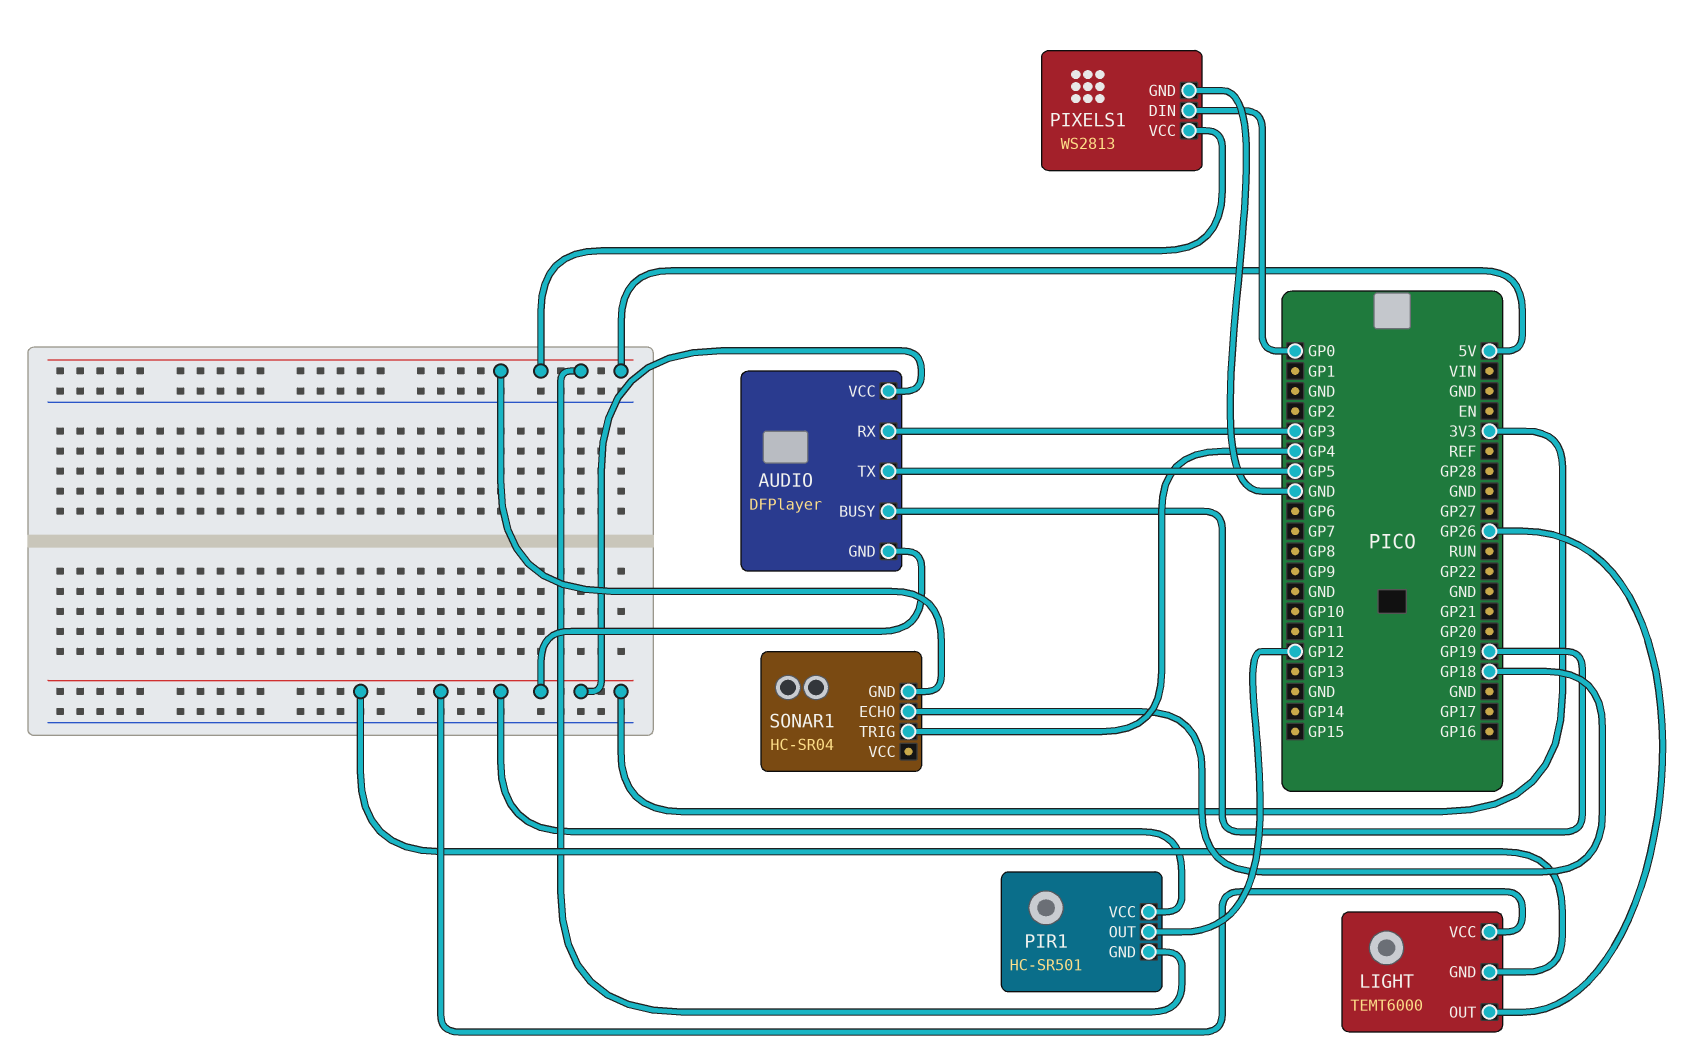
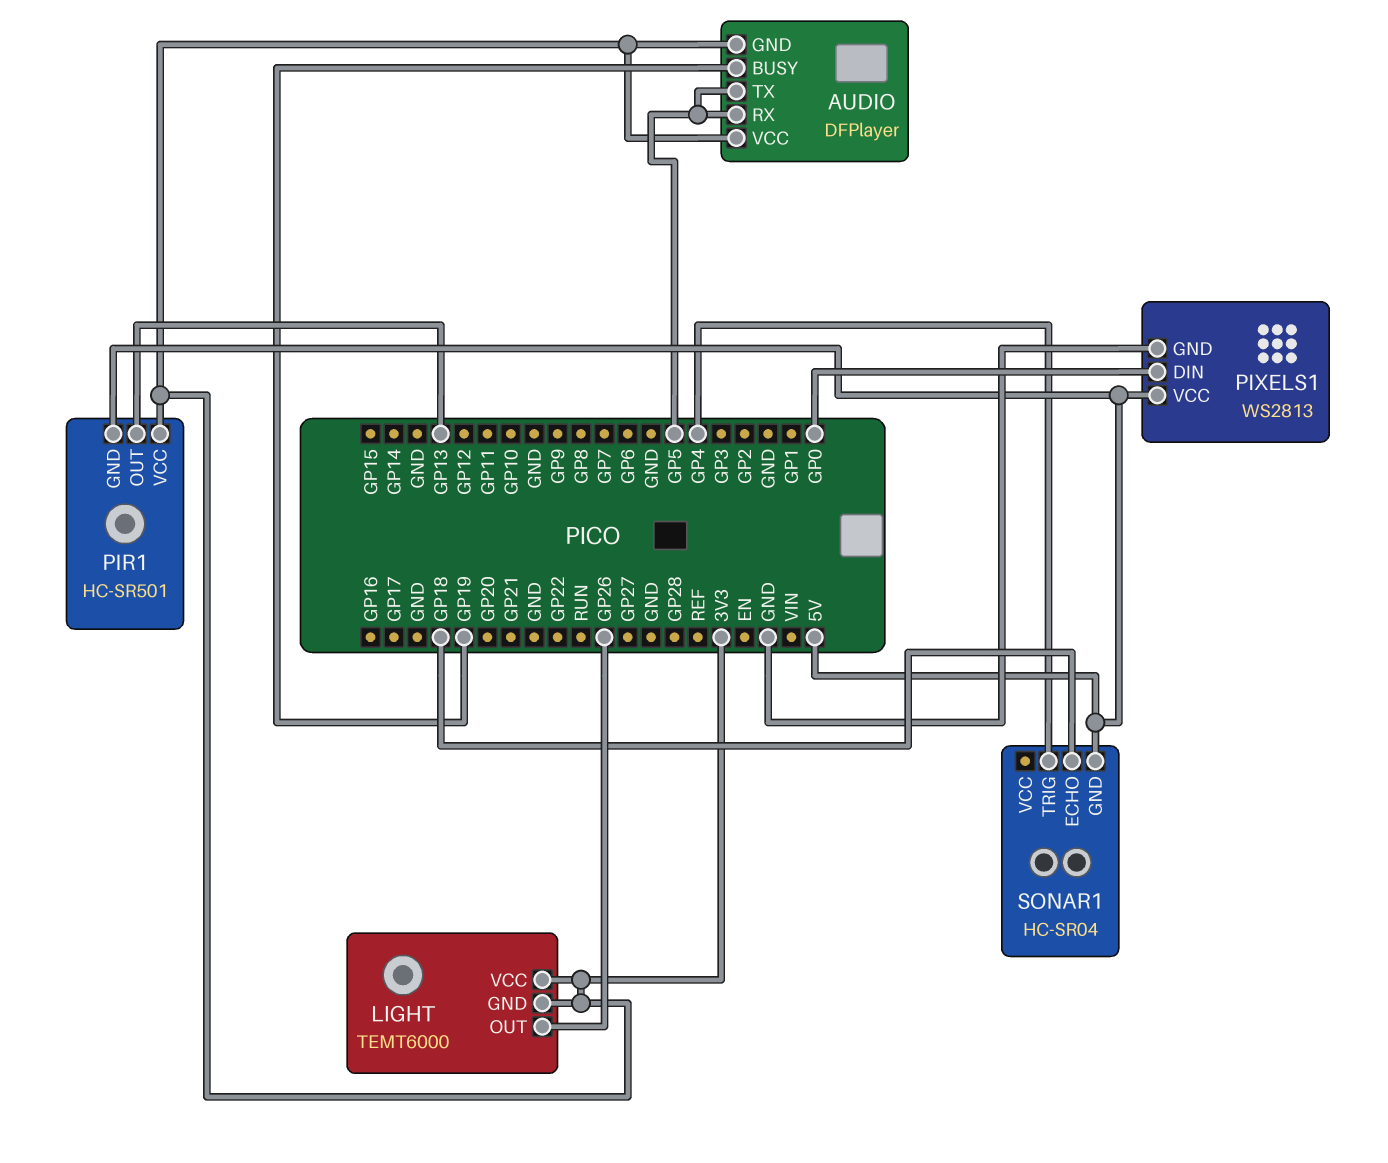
AUDIO pin RX: GP3 -> GP5
PIR1 pin OUT: GP12 -> GP13

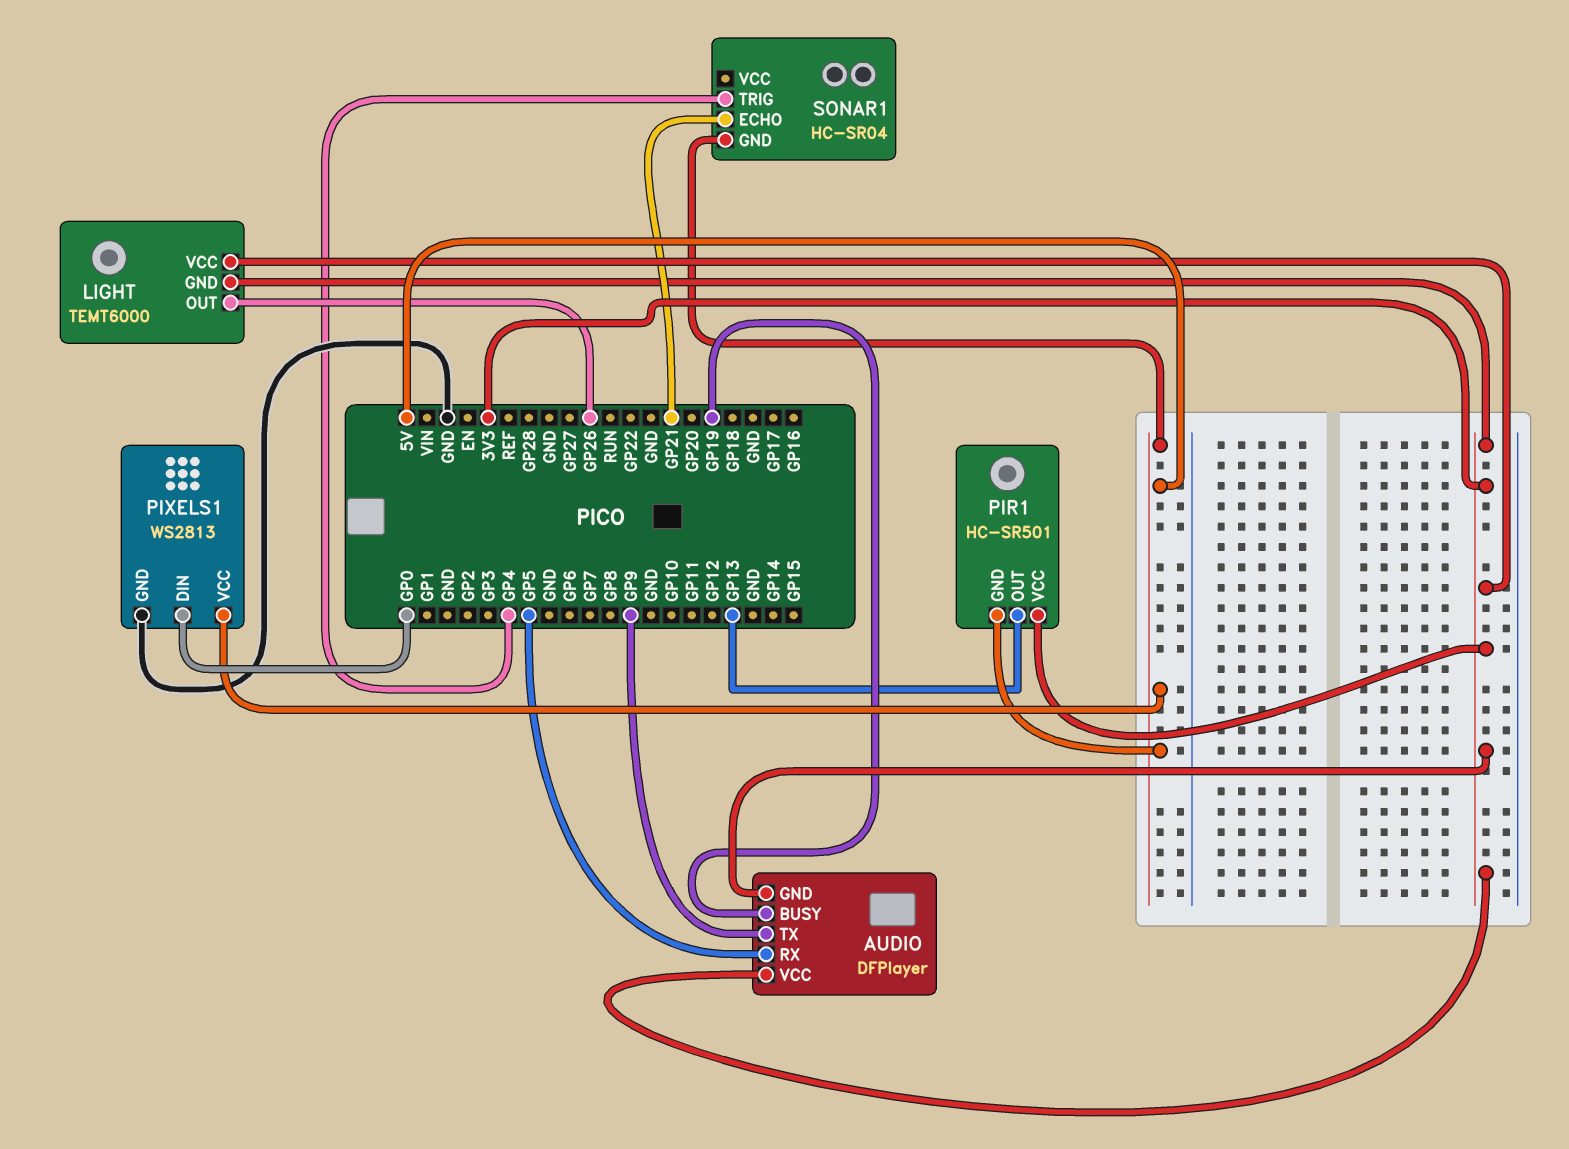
AUDIO pin TX: GP5 -> GP9
SONAR1 pin ECHO: GP18 -> GP21

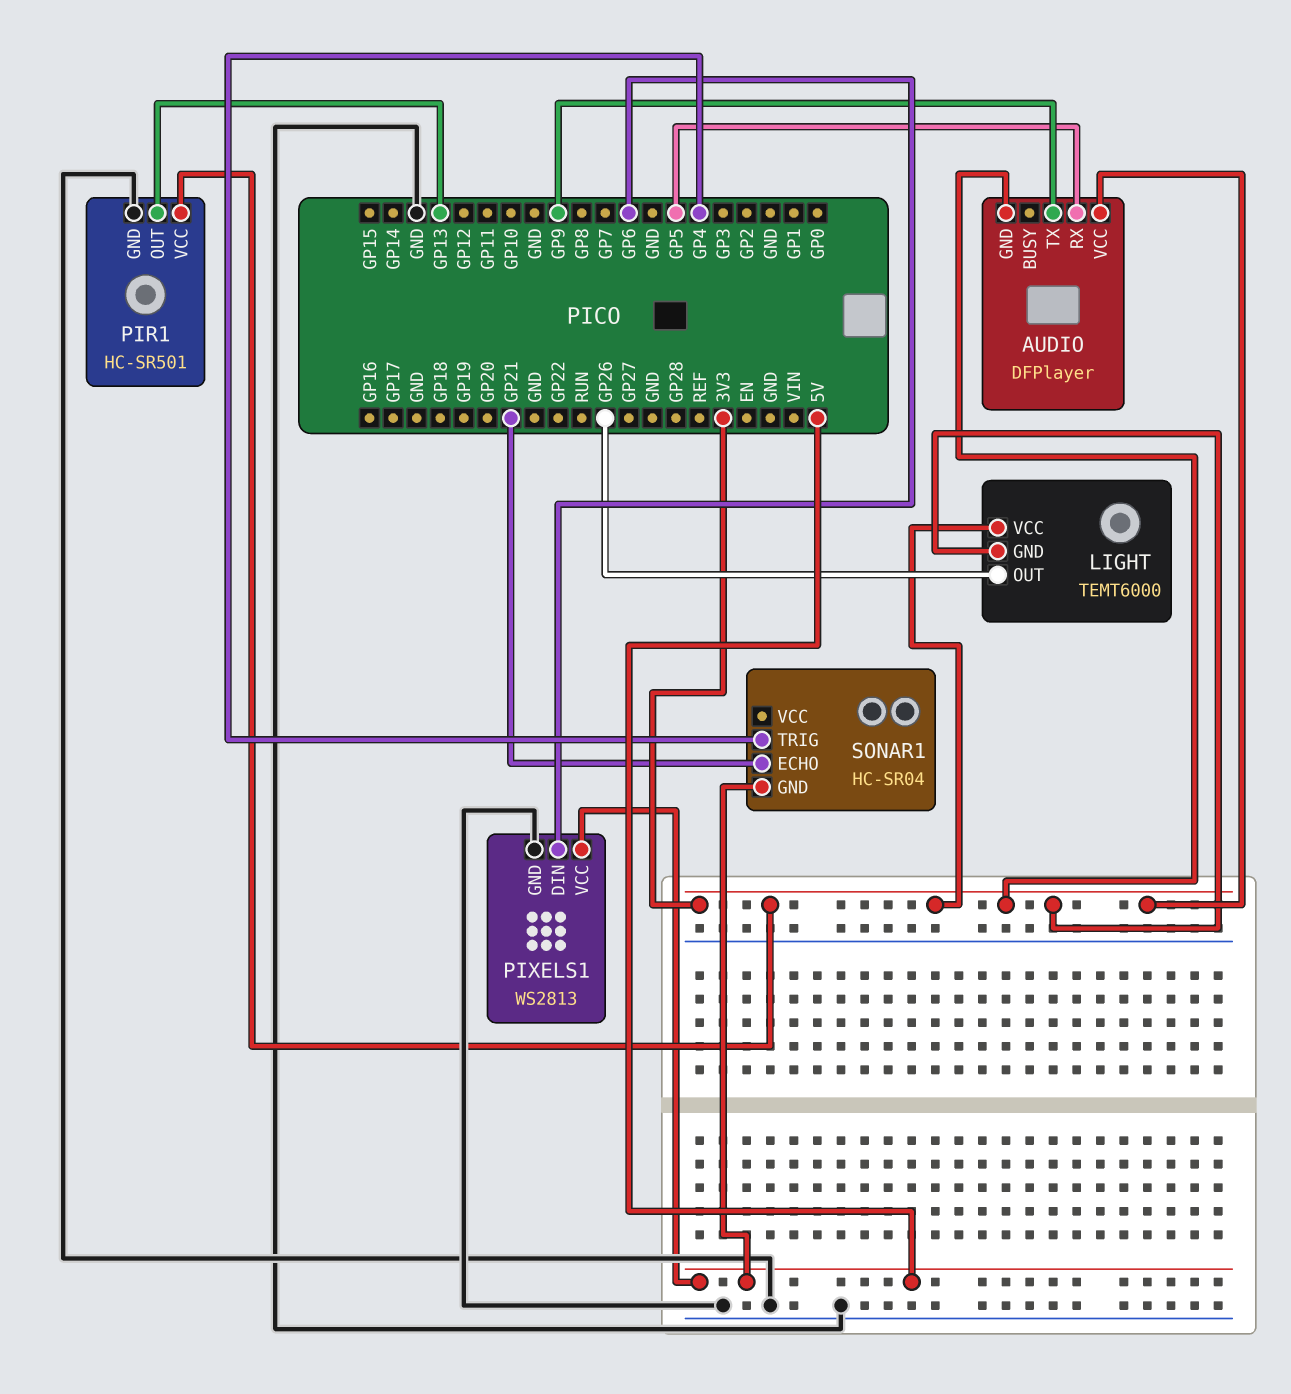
AUDIO pin BUSY: GP19 -> none
PIR1 pin GND: 5V -> GND
PIXELS1 pin DIN: GP0 -> GP6

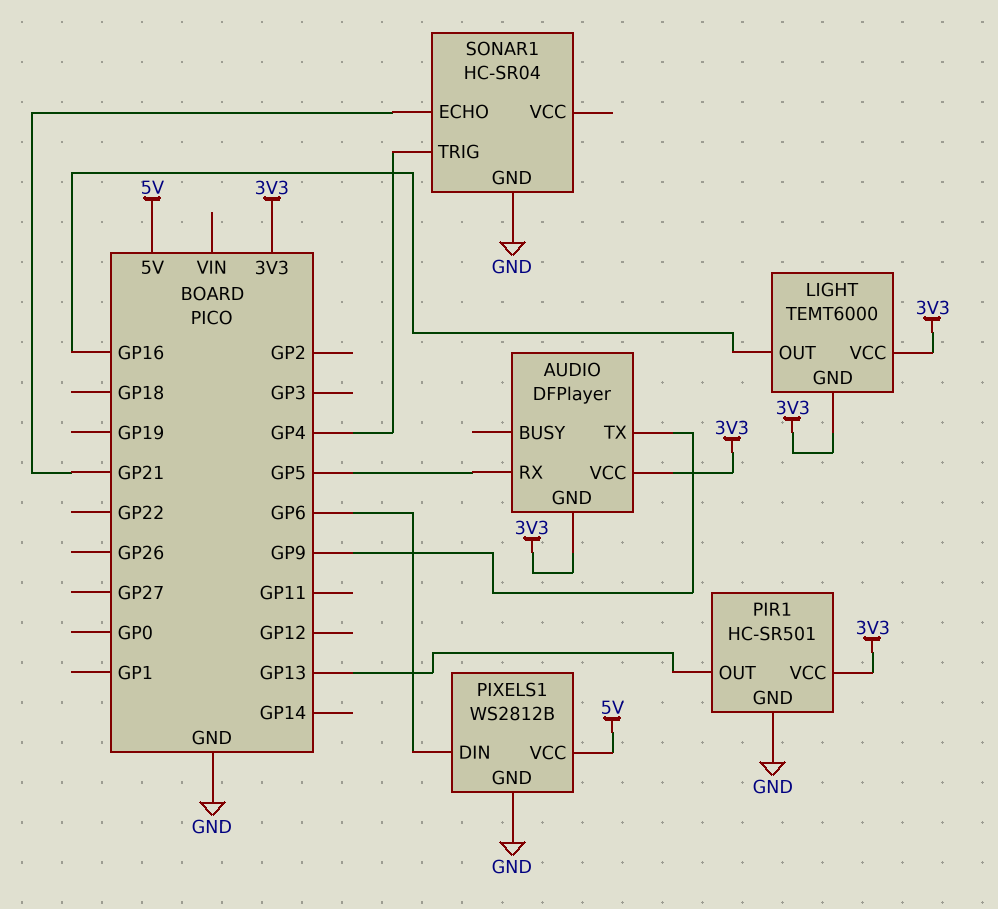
LIGHT pin OUT: GP26 -> GP16
PIXELS1: WS2813 -> WS2812B
SONAR1 pin GND: 5V -> GND

